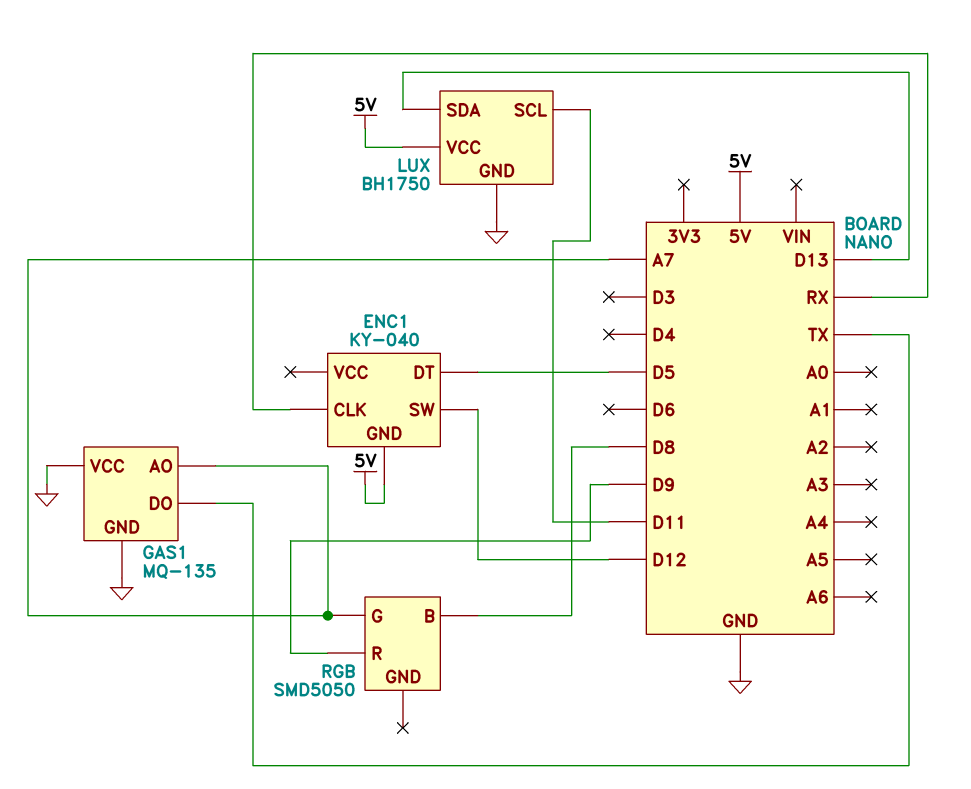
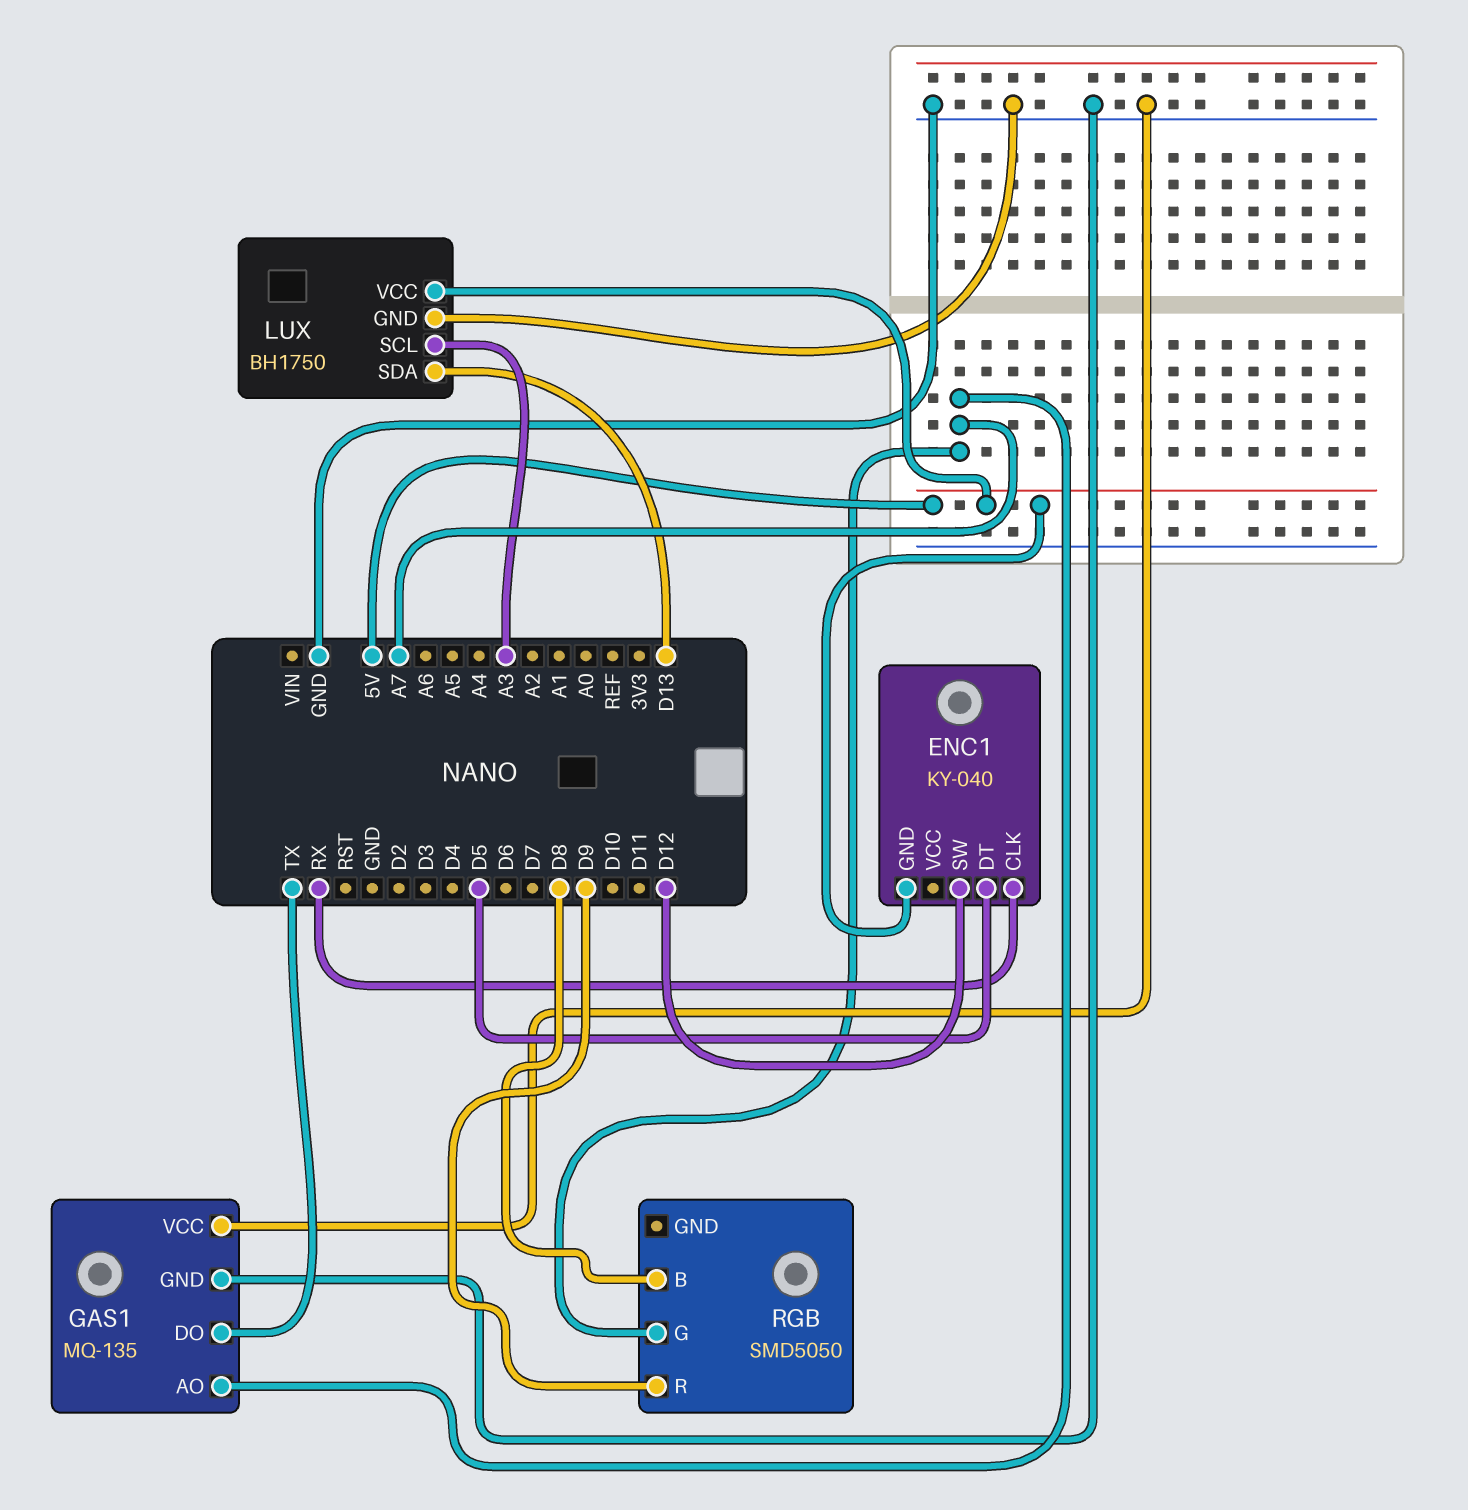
LUX pin SCL: D11 -> A3

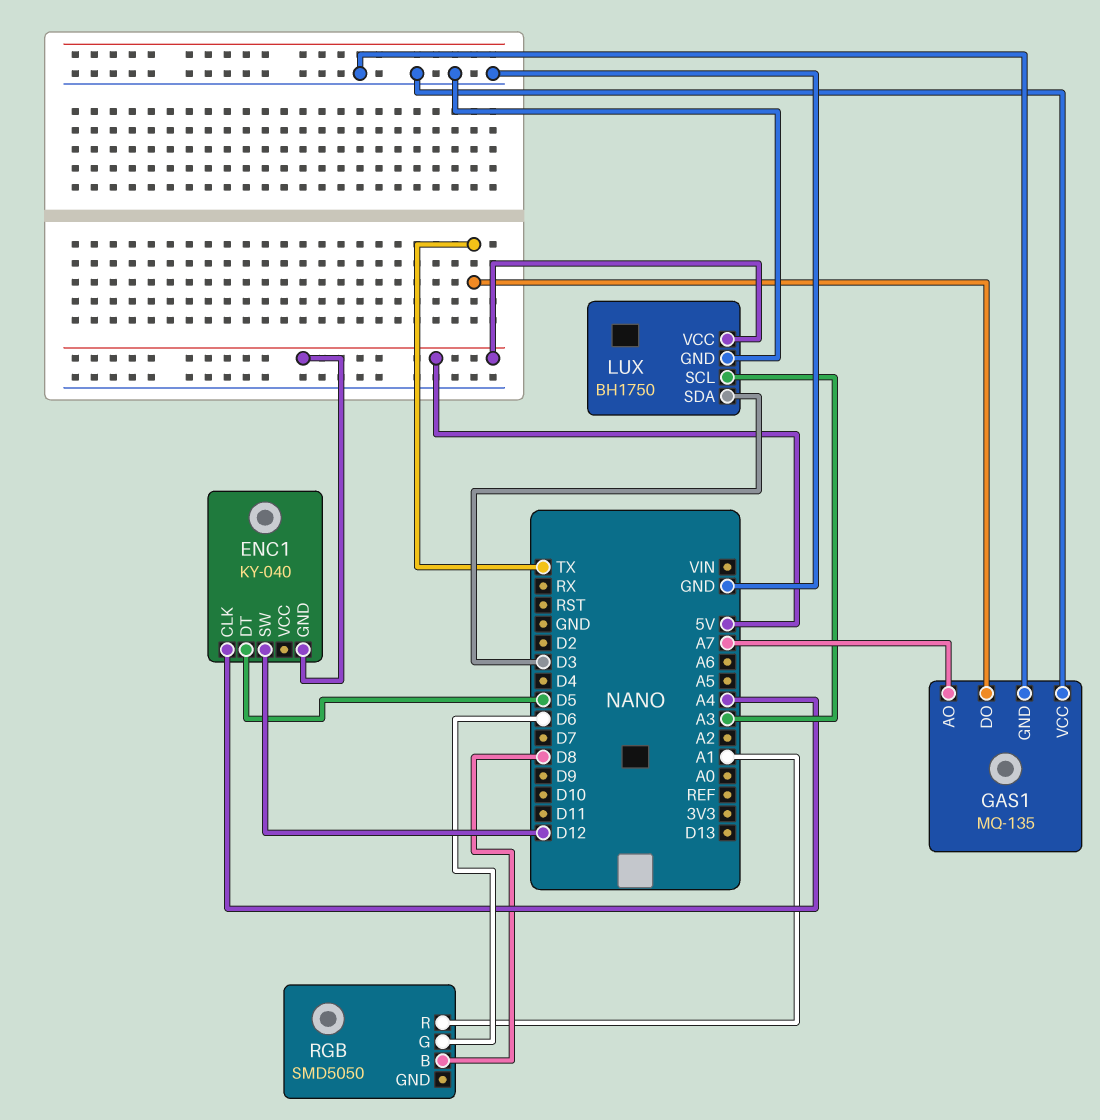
ENC1 pin CLK: RX -> A4
LUX pin SDA: D13 -> D3
RGB pin G: A7 -> D6
RGB pin R: D9 -> A1

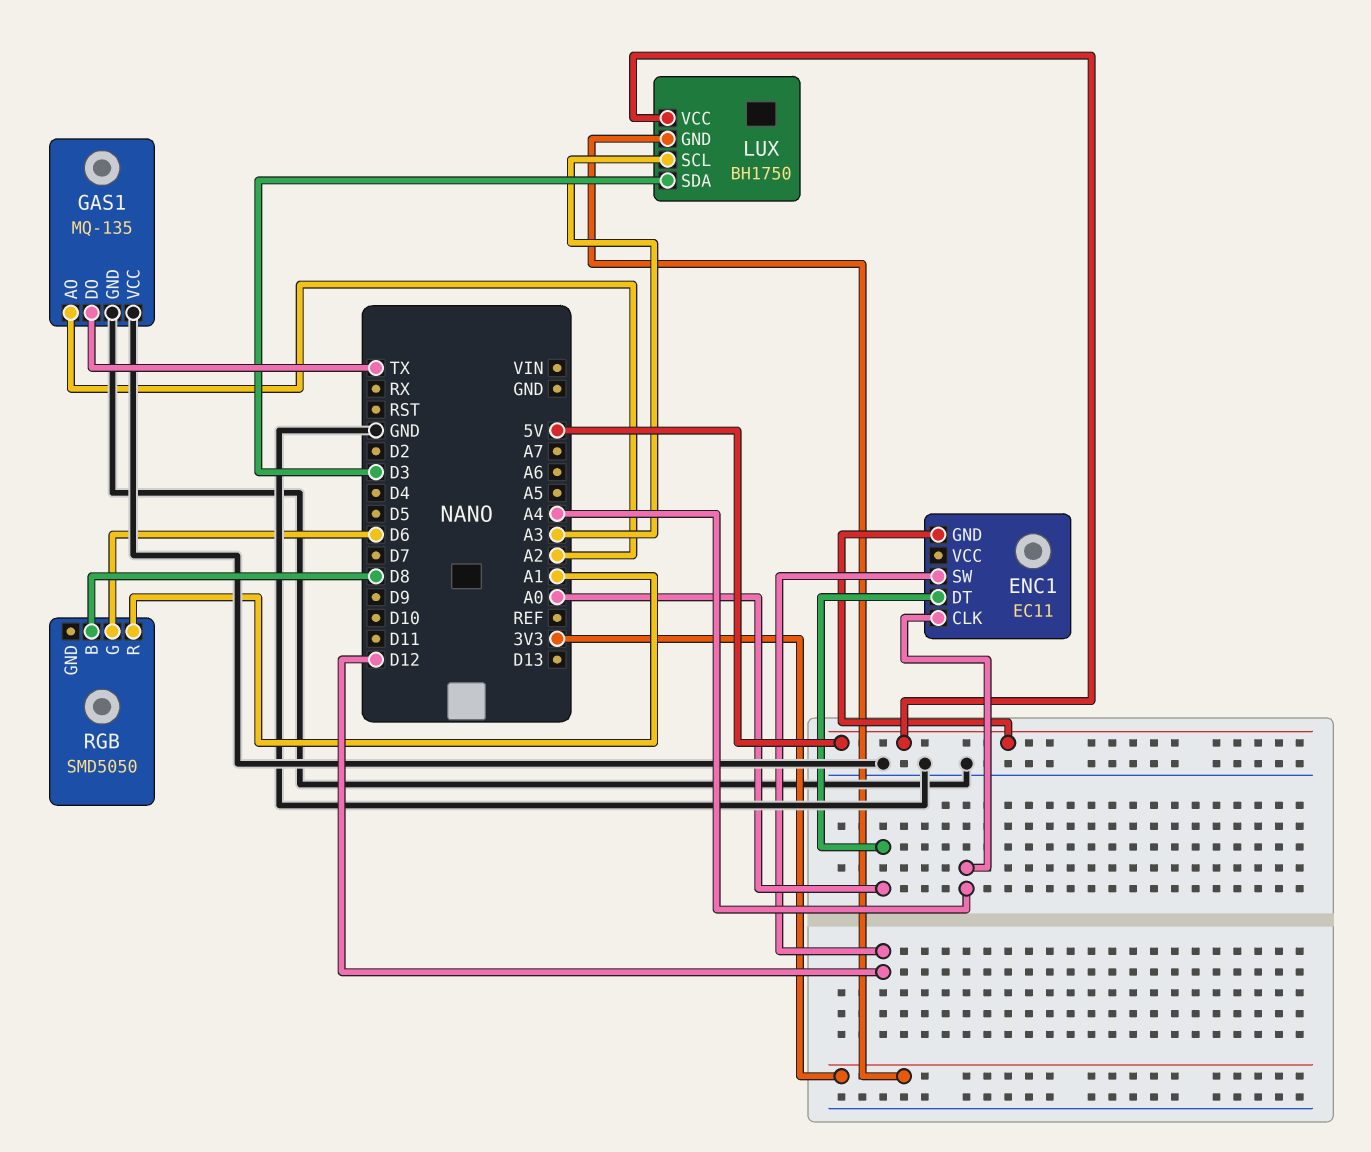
ENC1: KY-040 -> EC11
ENC1 pin DT: D5 -> A0
GAS1 pin AO: A7 -> A2
LUX pin GND: GND -> 3V3

